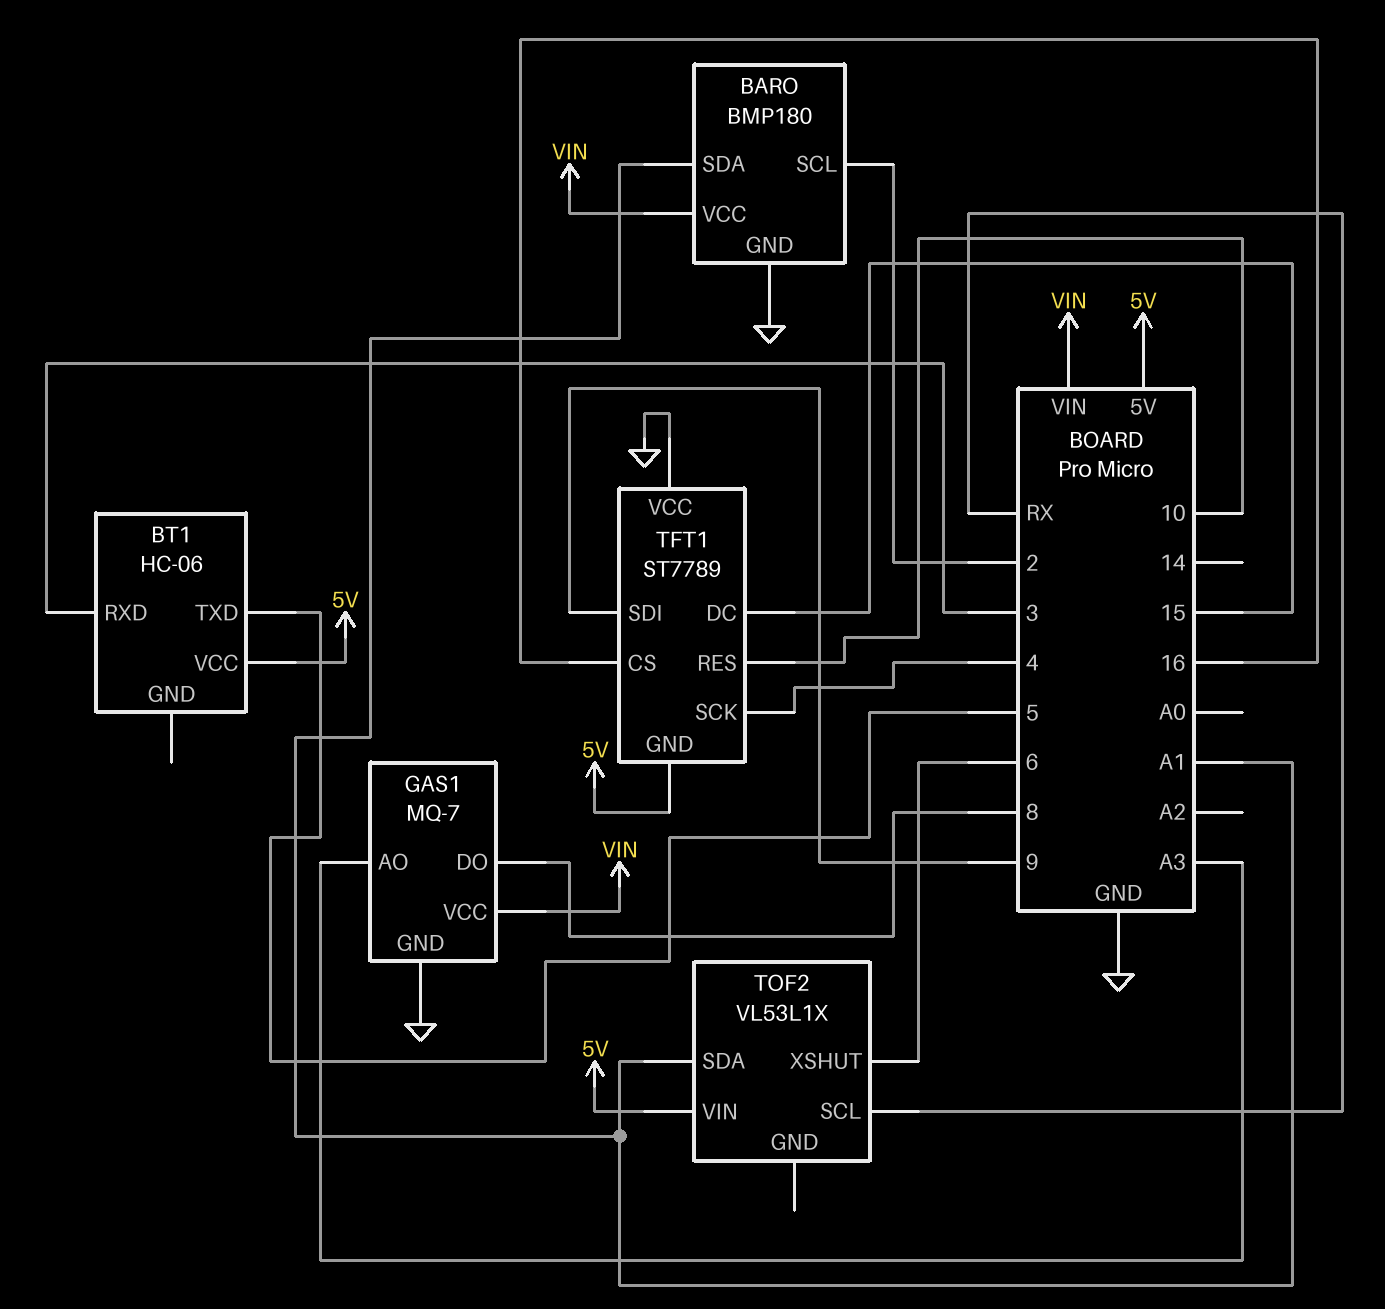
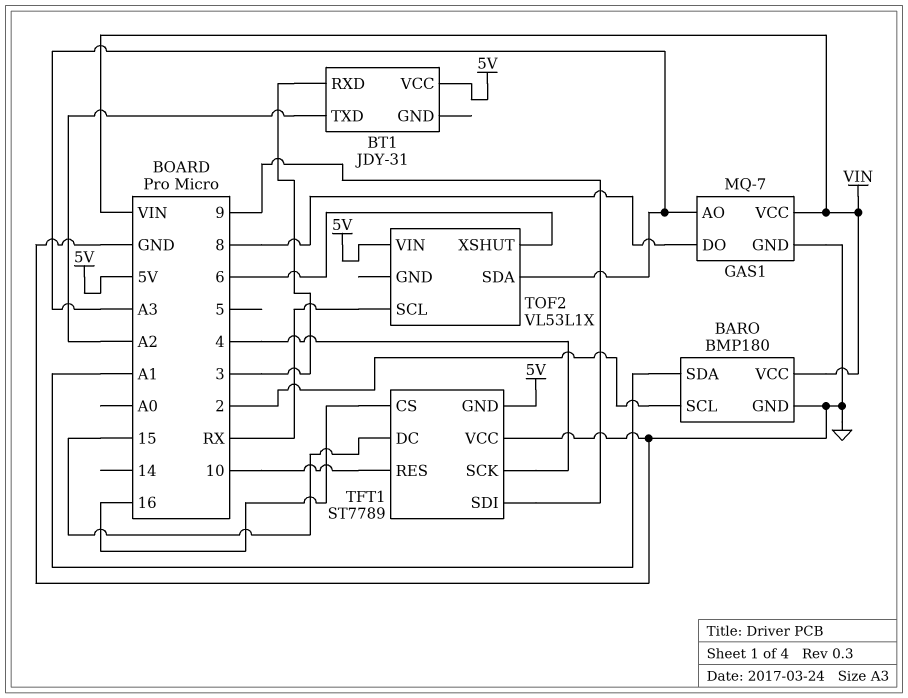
BT1: HC-06 -> JDY-31
BT1 pin TXD: 5 -> A2
TOF2 pin SDA: A1 -> A3

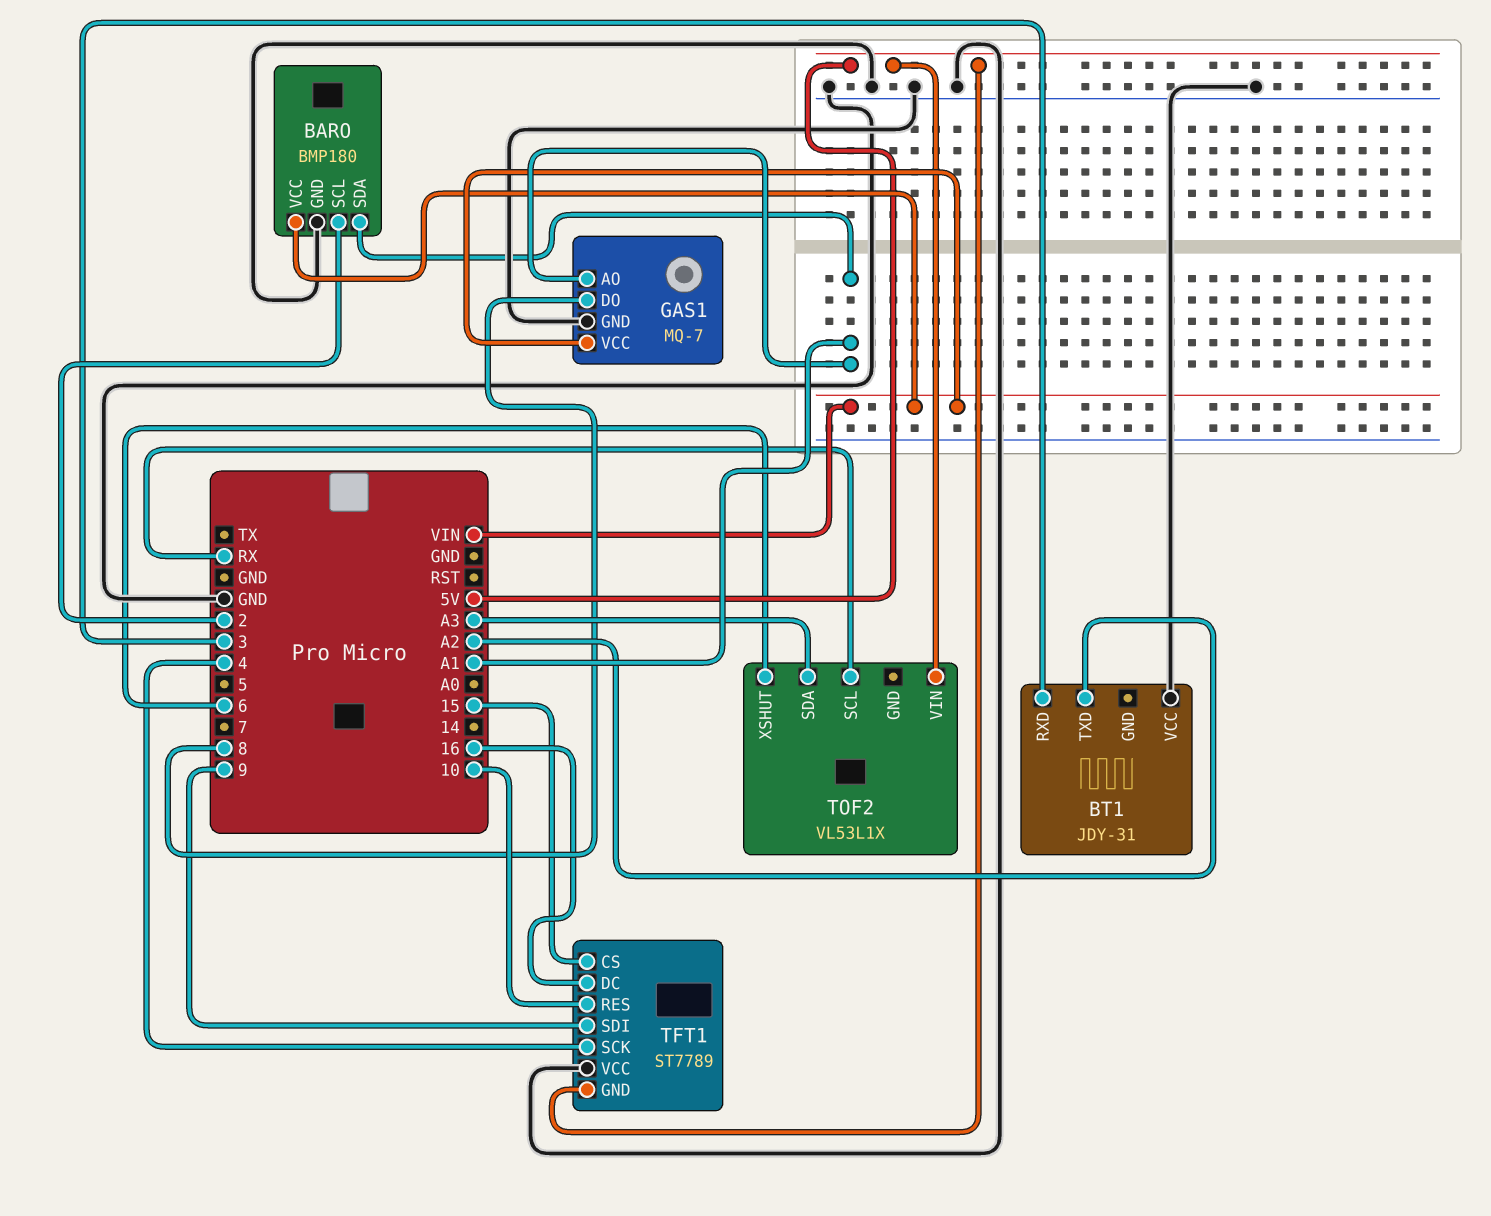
BT1 pin VCC: 5V -> GND
GAS1 pin AO: A3 -> A1
TFT1 pin CS: 16 -> 15
TFT1 pin DC: 15 -> 16

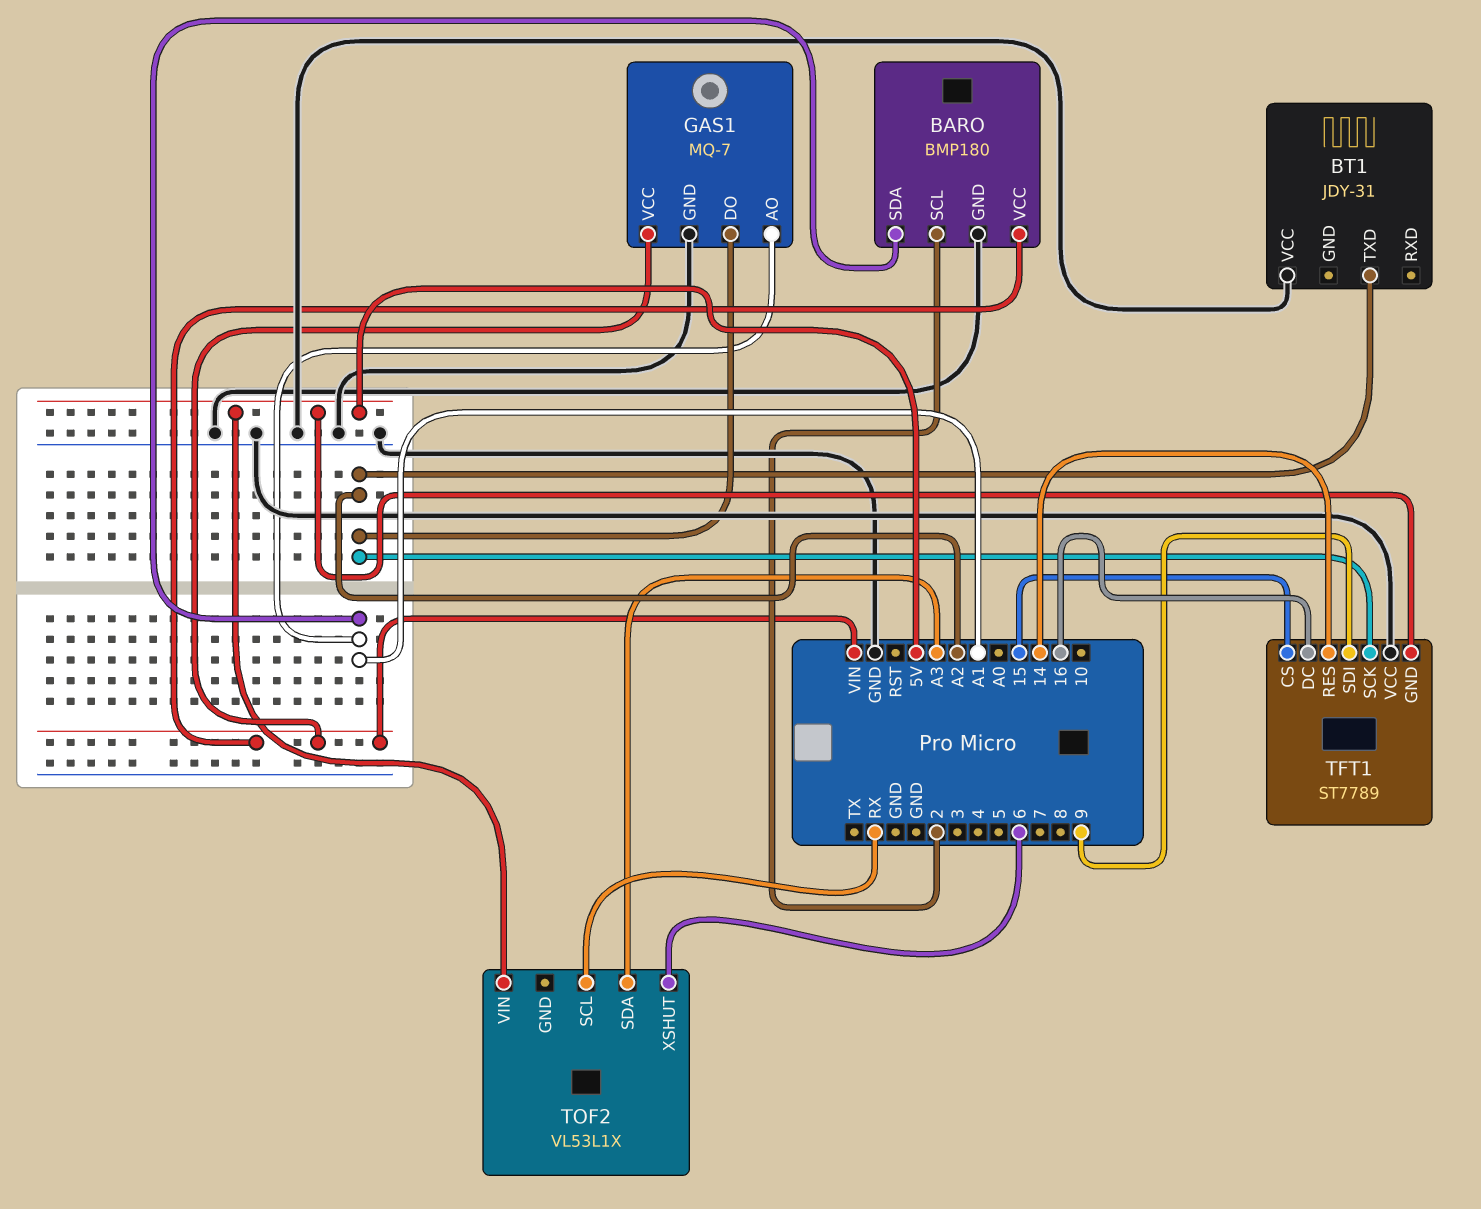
BT1 pin RXD: 3 -> none
GAS1 pin DO: 8 -> A2
TFT1 pin RES: 10 -> 14
TFT1 pin SCK: 4 -> A2

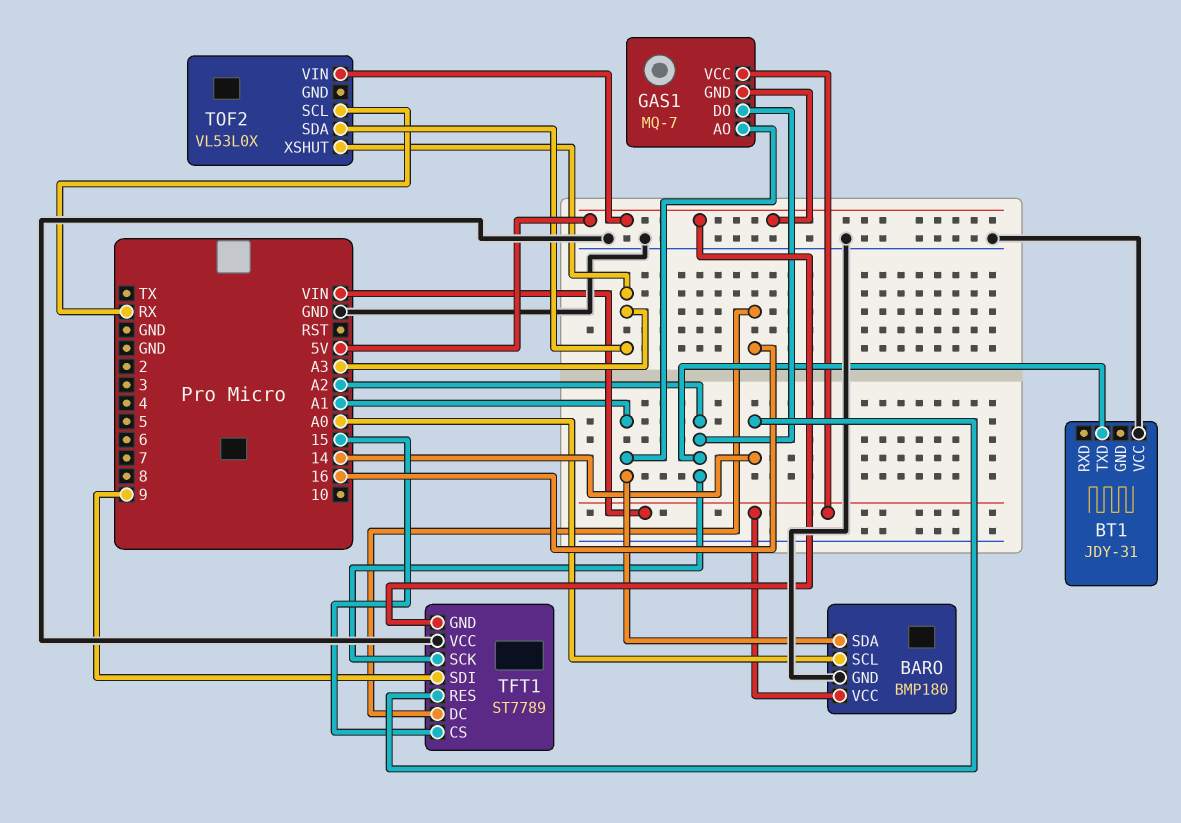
BARO pin SCL: 2 -> A0
GAS1 pin GND: GND -> 5V
TOF2: VL53L1X -> VL53L0X
TOF2 pin XSHUT: 6 -> A3

